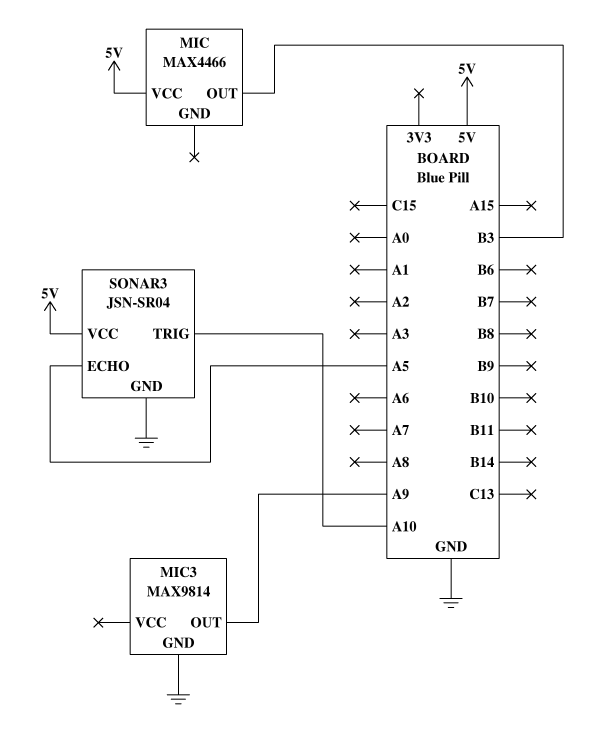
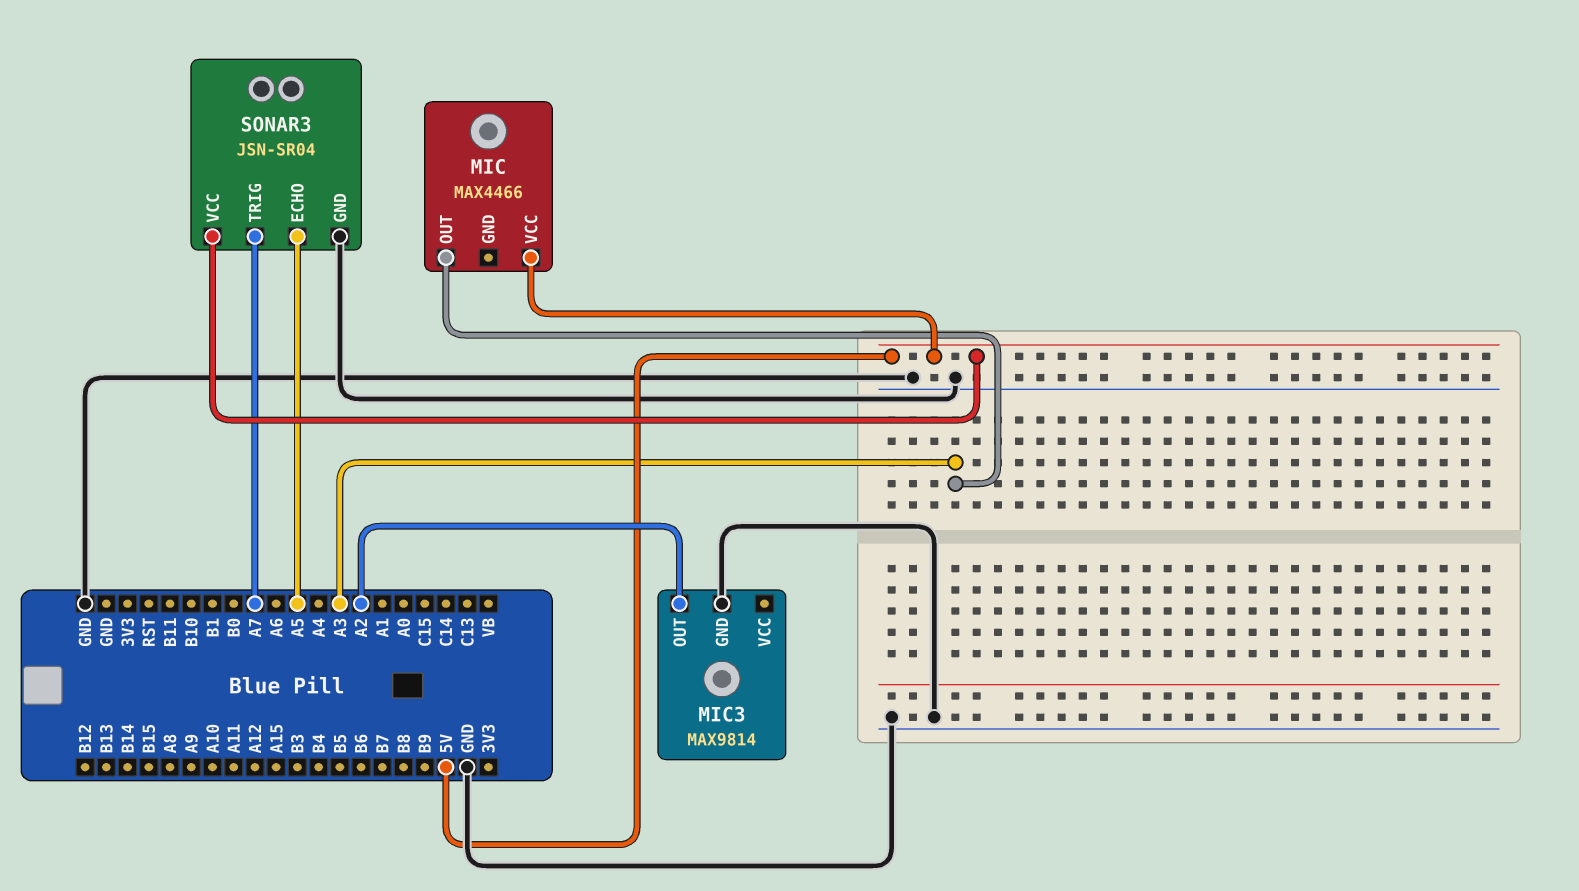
MIC pin OUT: B3 -> A3
MIC3 pin OUT: A9 -> A2
SONAR3 pin TRIG: A10 -> A7

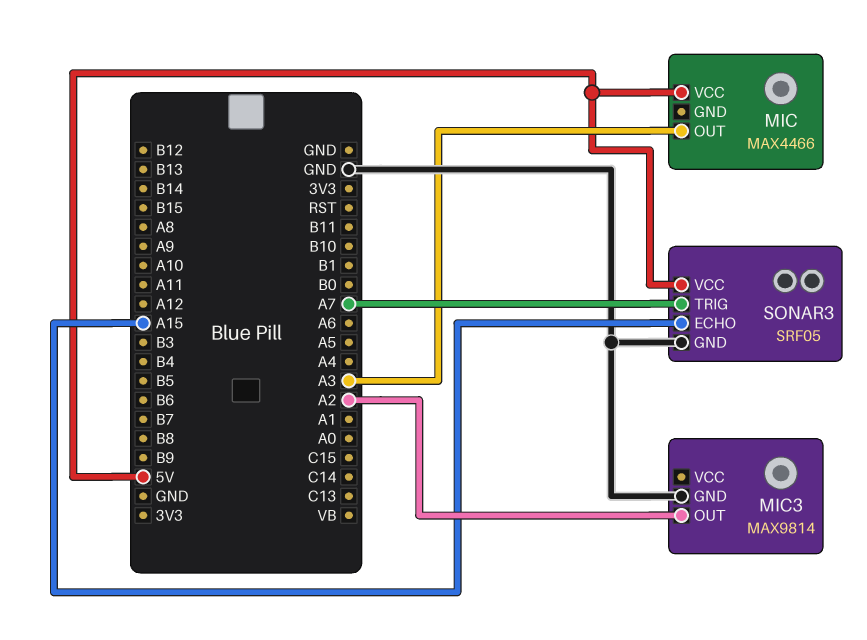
SONAR3: JSN-SR04 -> SRF05
SONAR3 pin ECHO: A5 -> A15

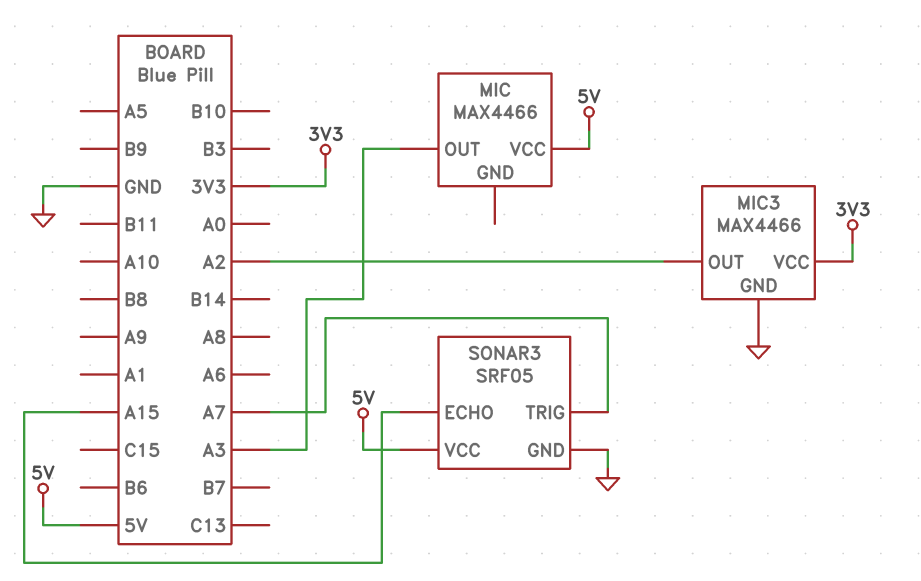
MIC3: MAX9814 -> MAX4466
MIC3 pin VCC: none -> 3V3

